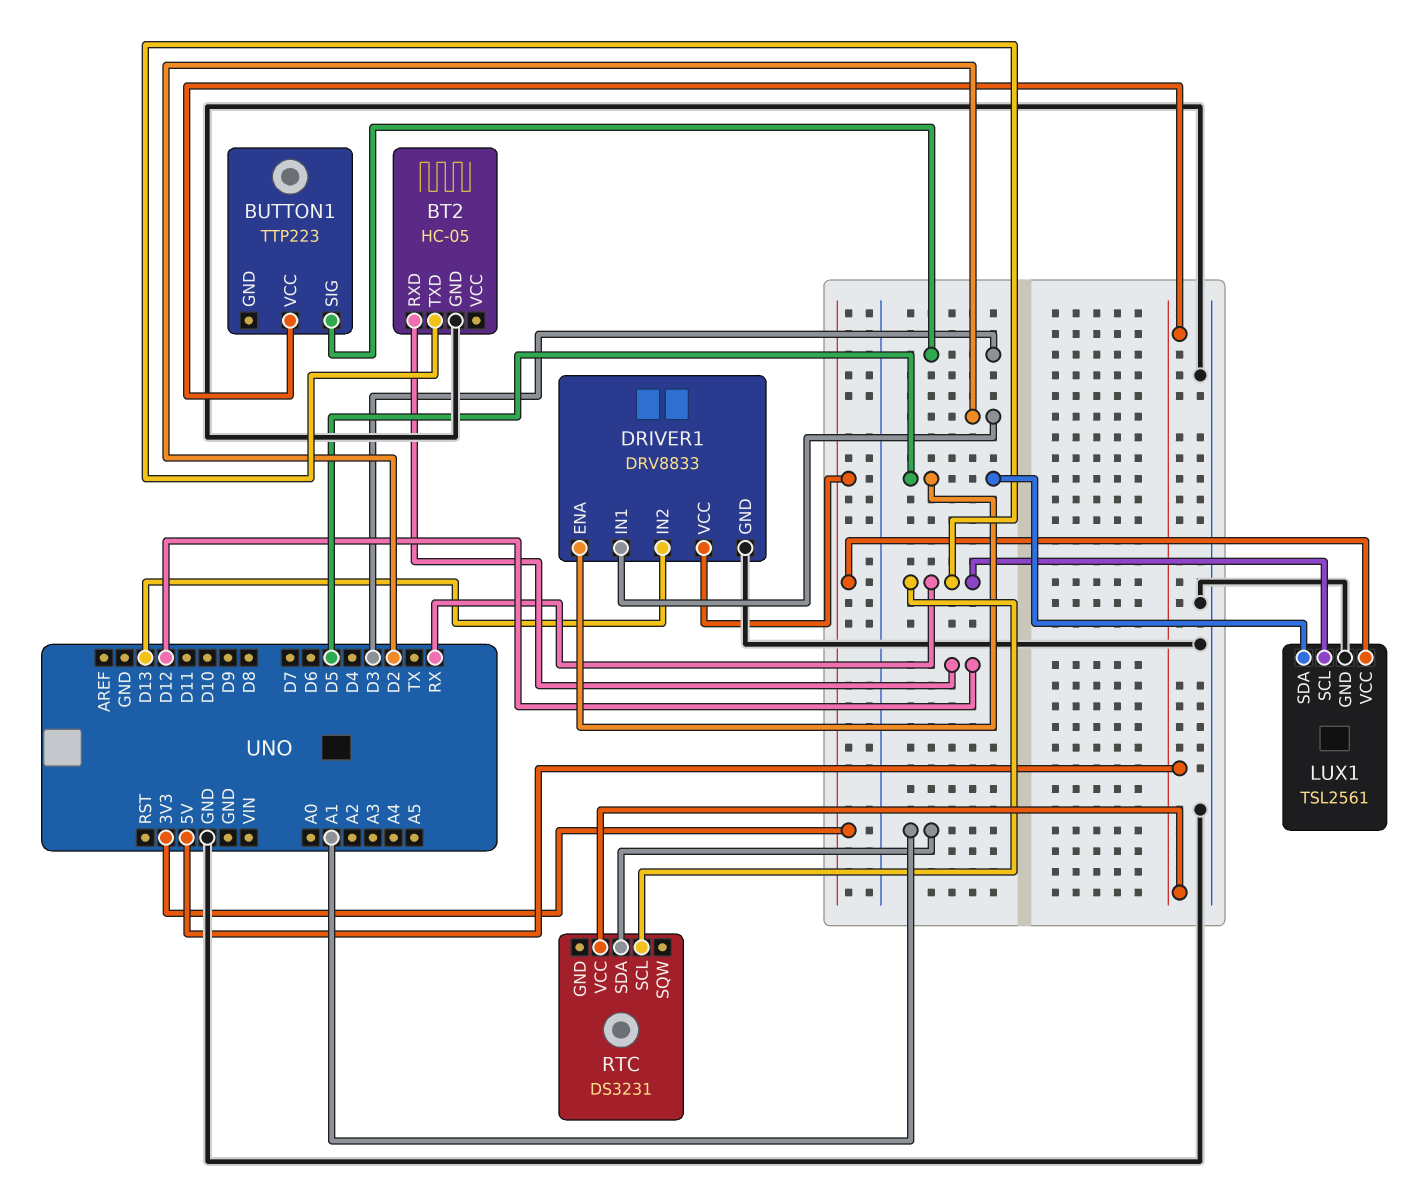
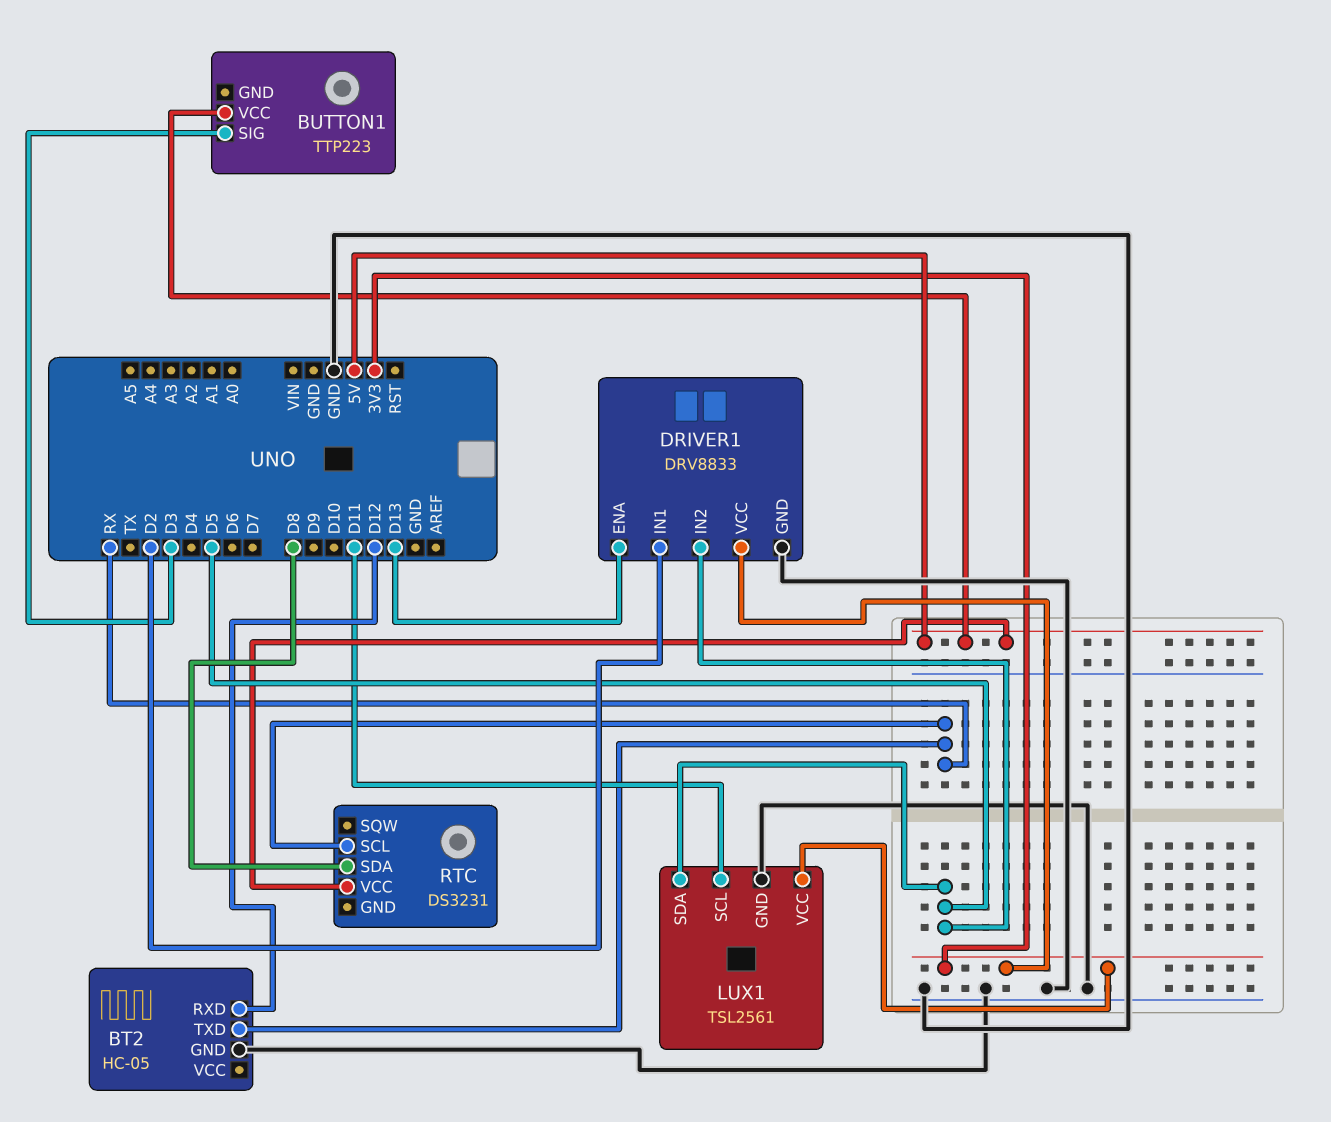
DRIVER1 pin ENA: D5 -> D13
DRIVER1 pin IN2: D13 -> D5
LUX1 pin SCL: RX -> D11
RTC pin SDA: A1 -> D8

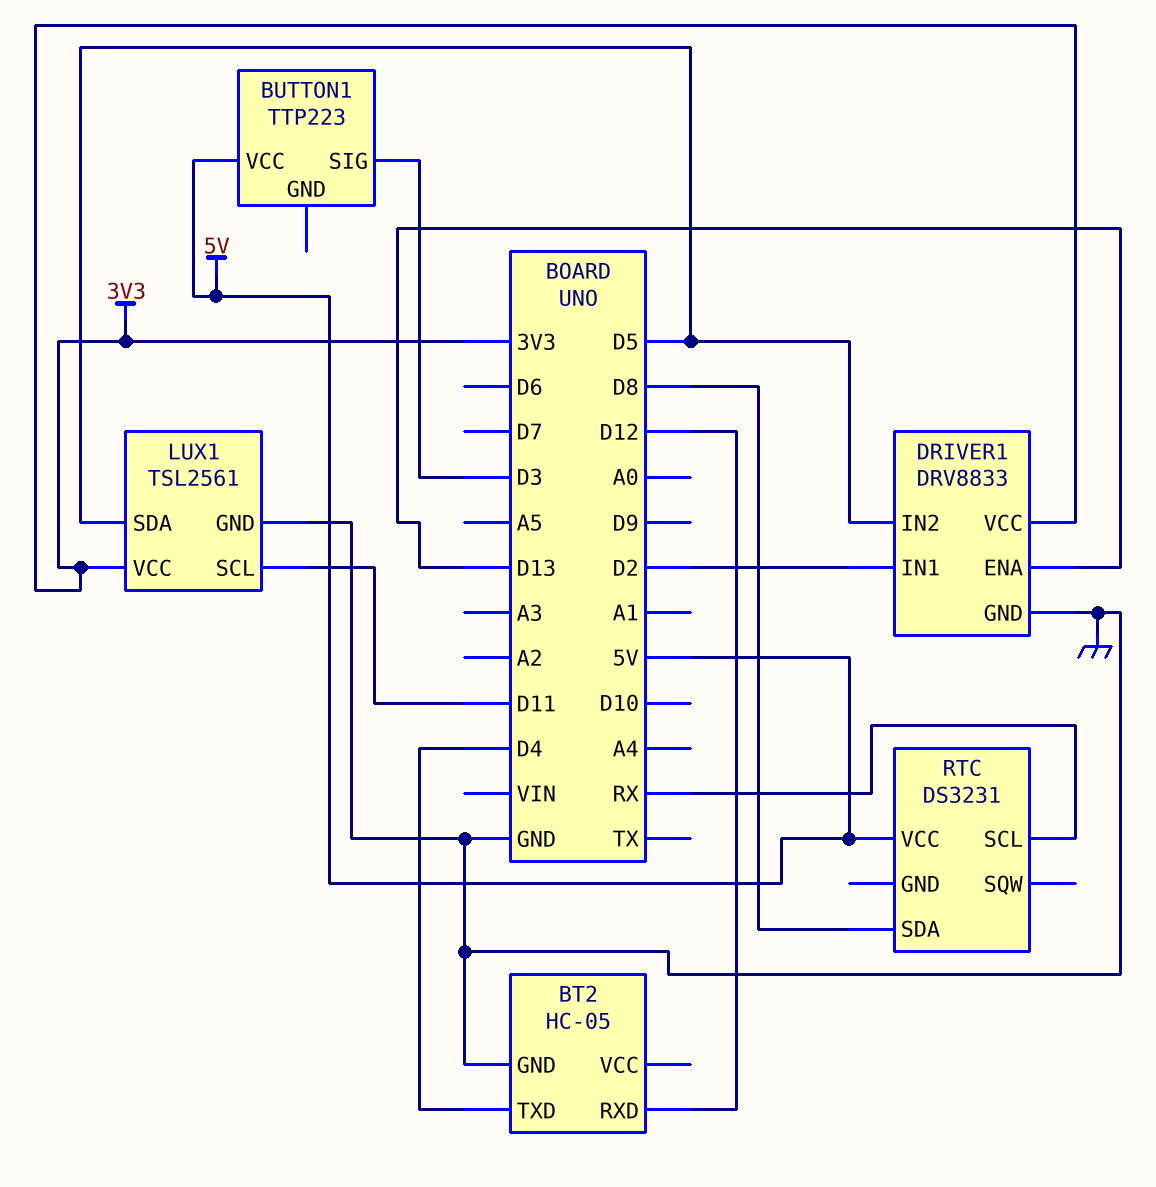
BT2 pin TXD: RX -> D4

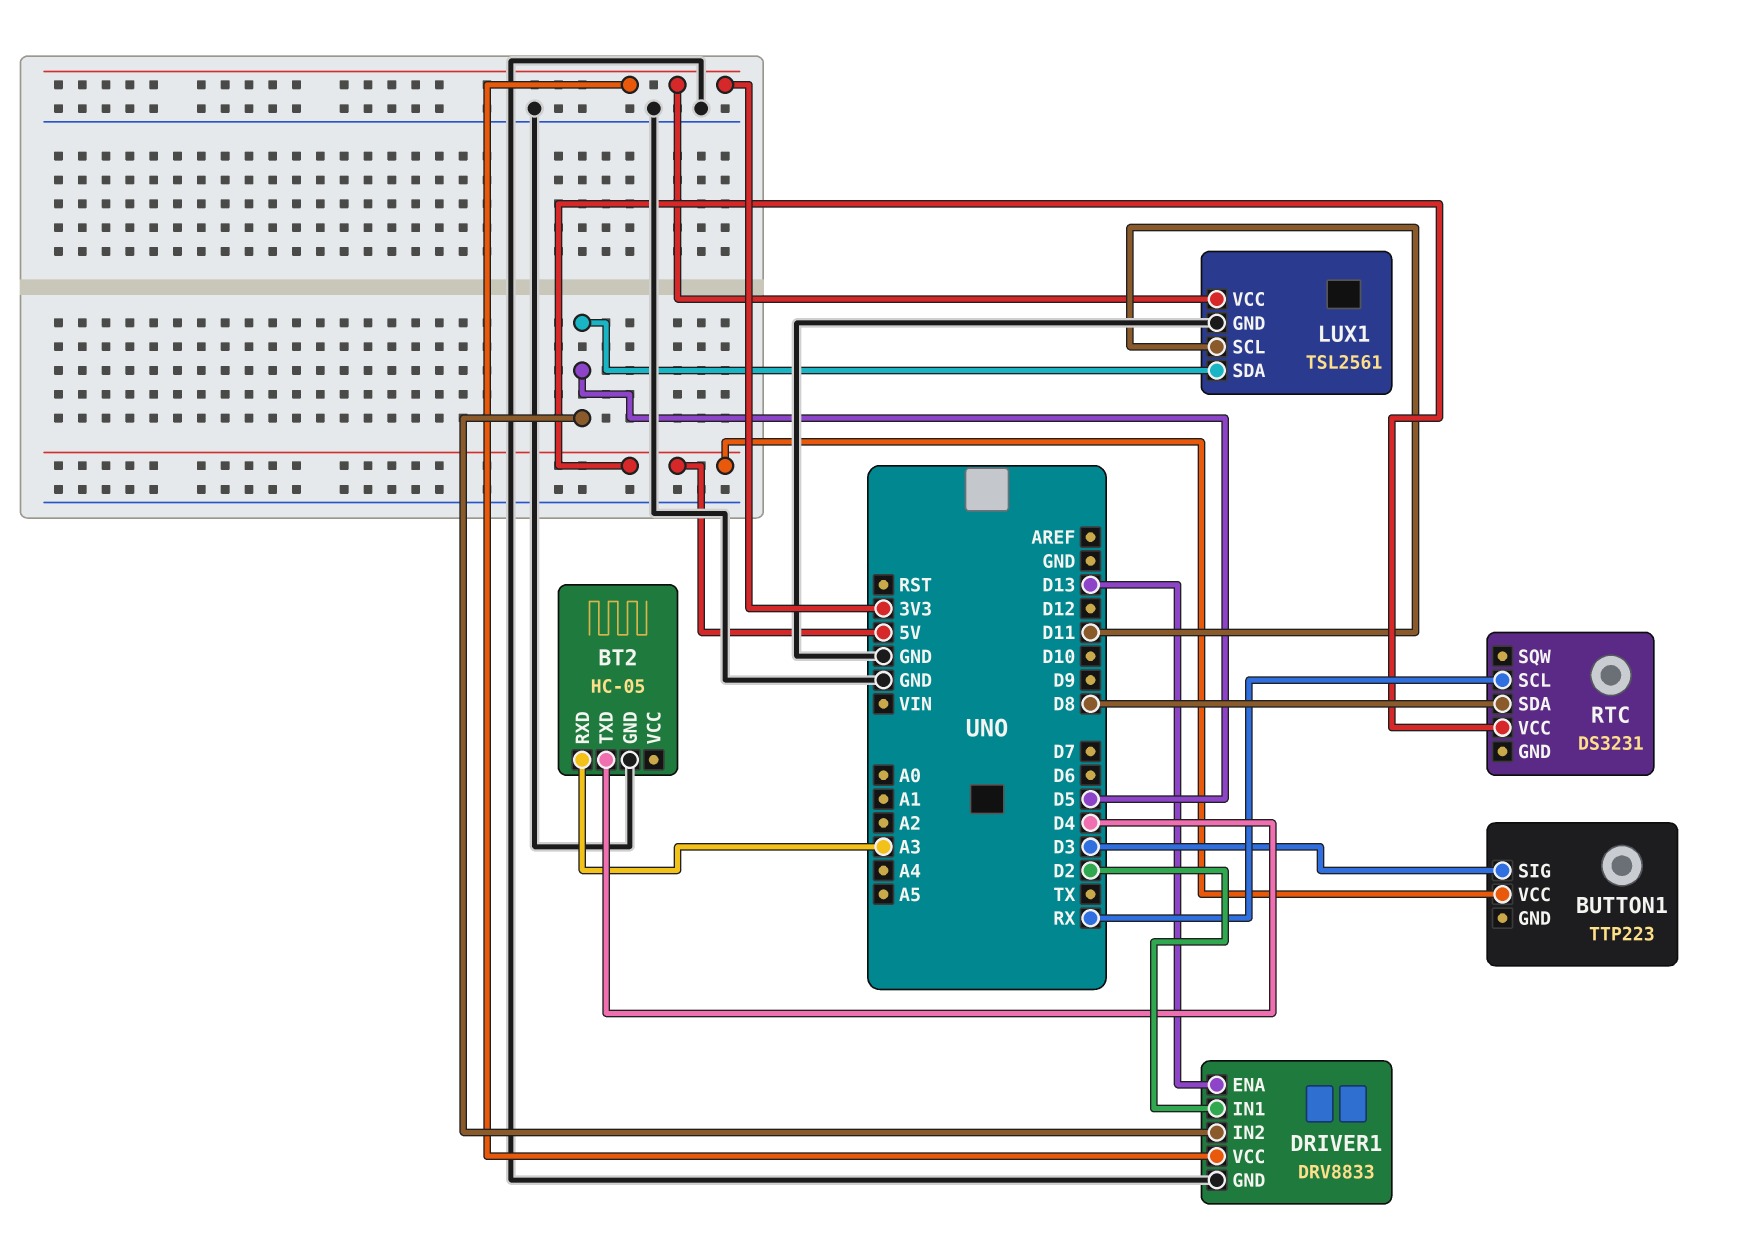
BT2 pin RXD: D12 -> A3

